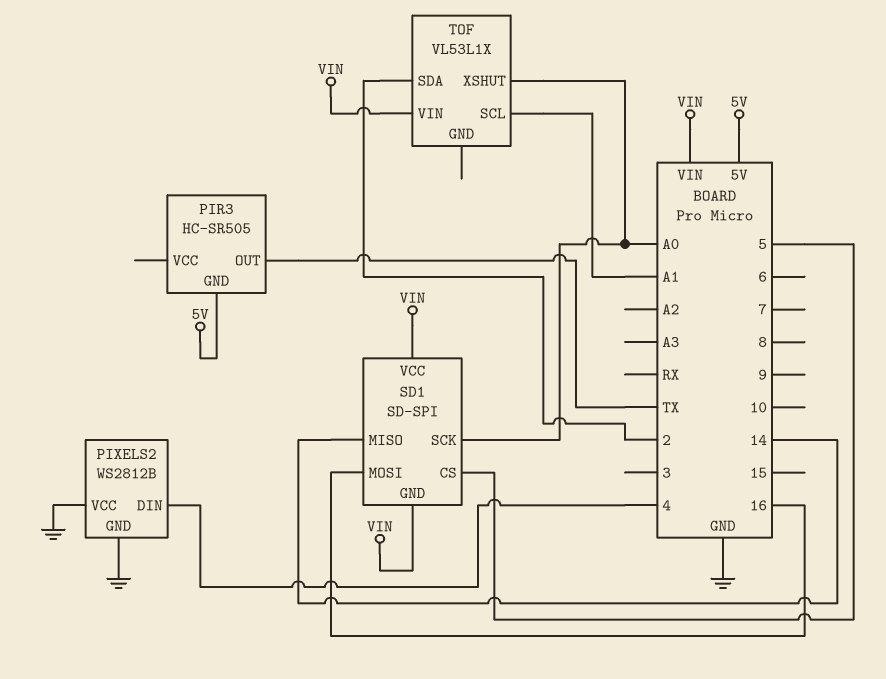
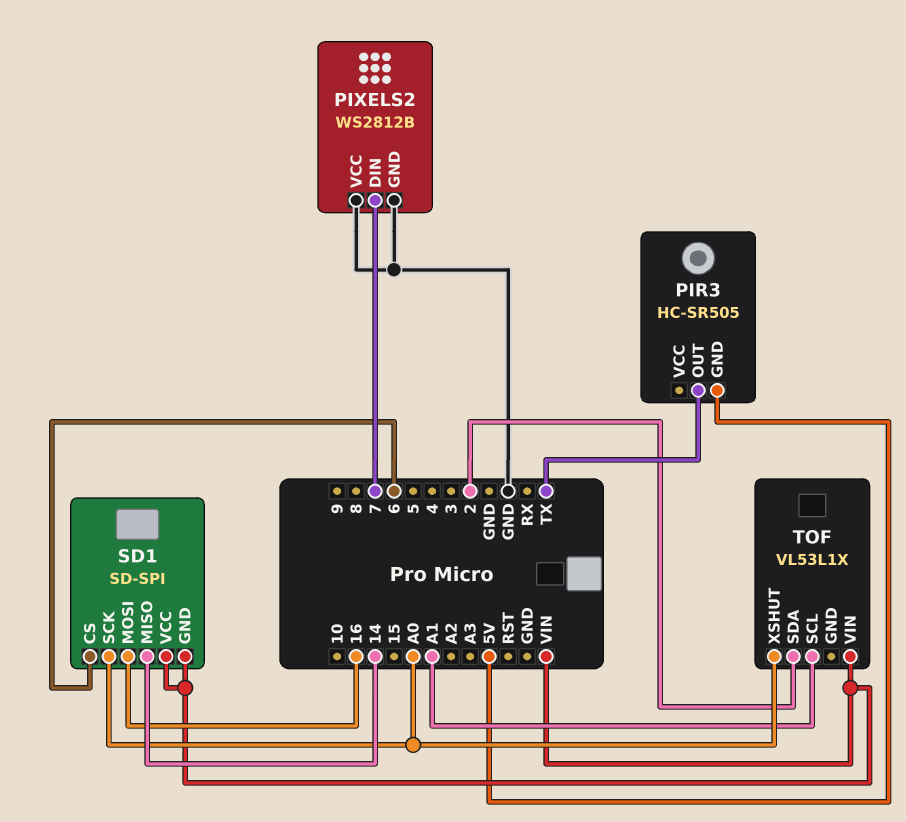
PIXELS2 pin DIN: 4 -> 7
SD1 pin CS: 5 -> 6

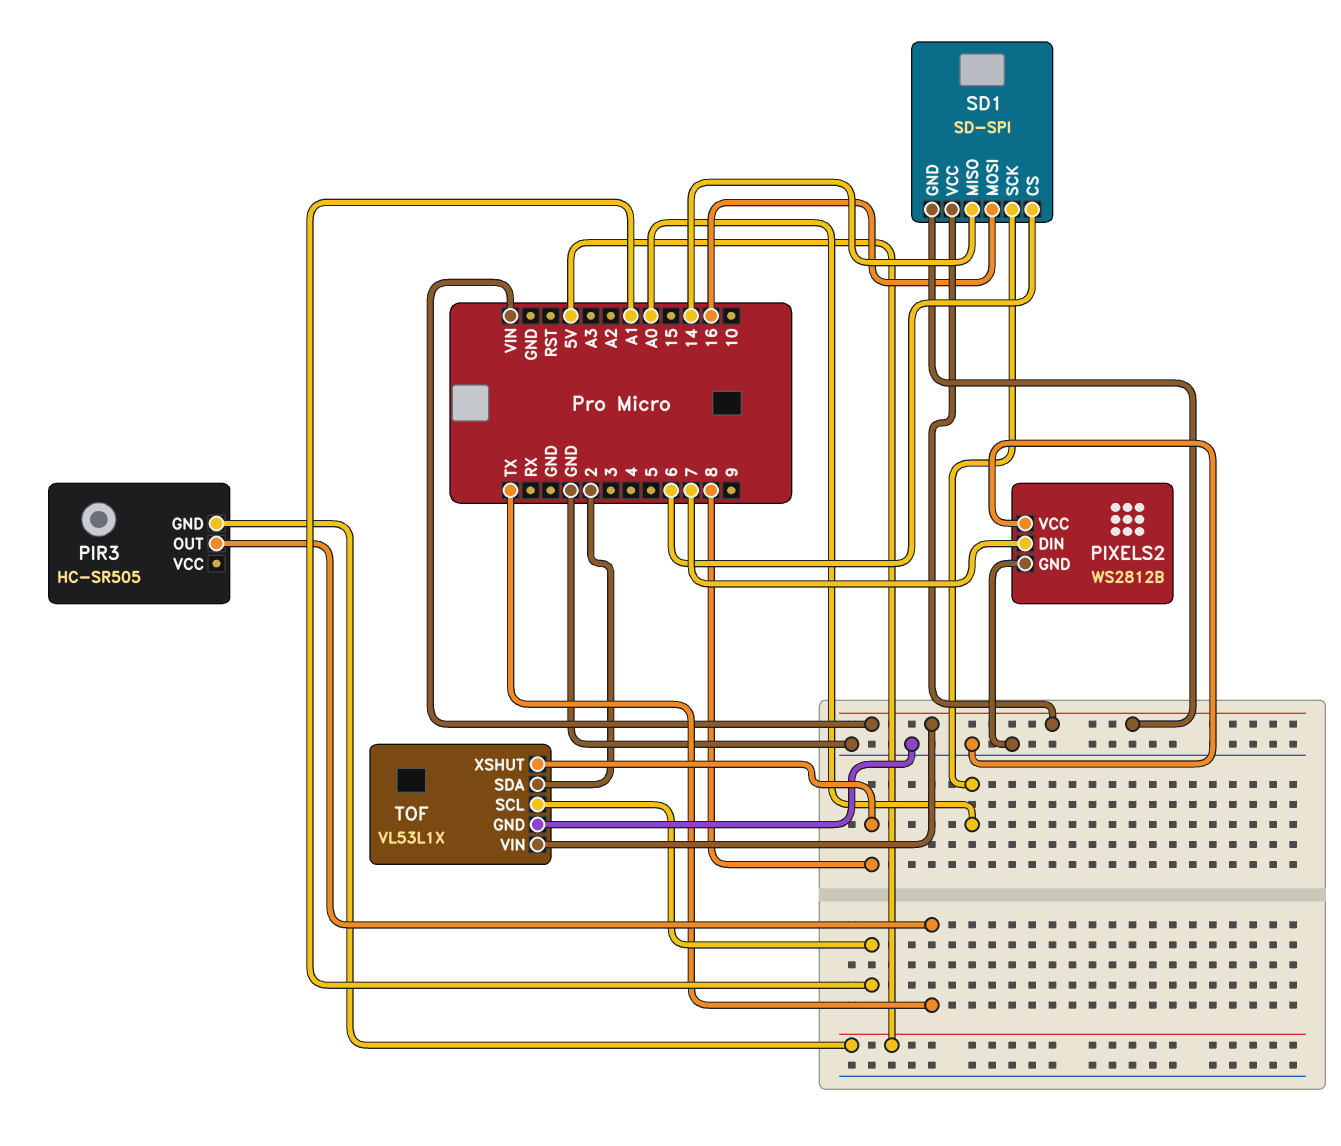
TOF pin GND: none -> GND
TOF pin XSHUT: A0 -> 8

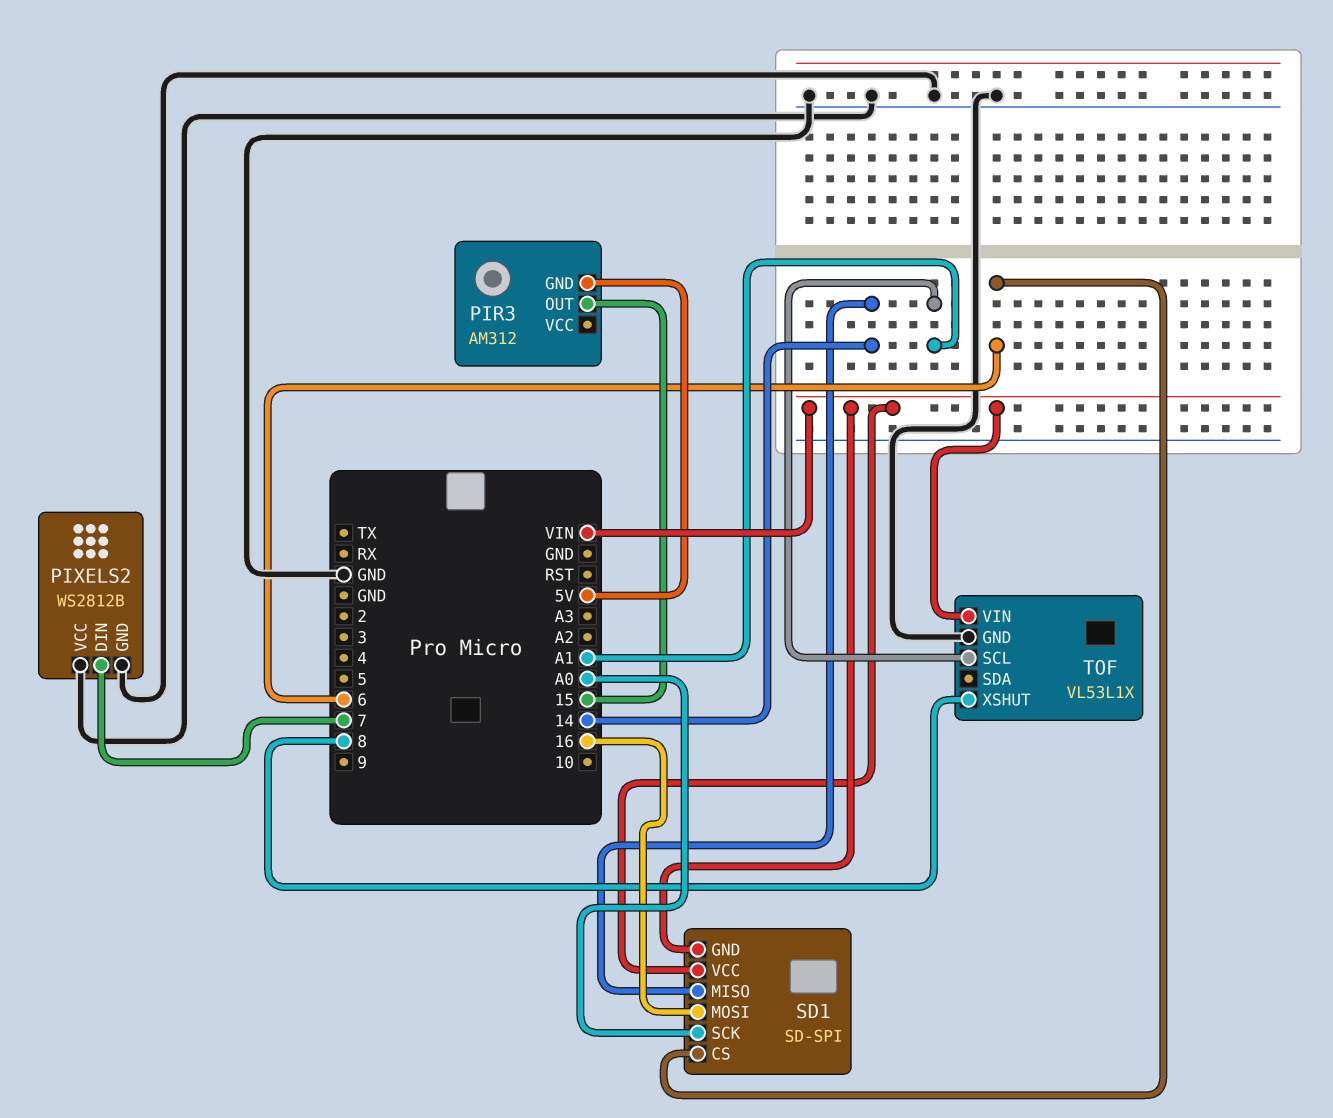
PIR3: HC-SR505 -> AM312
PIR3 pin OUT: TX -> 15
TOF pin SDA: 2 -> none

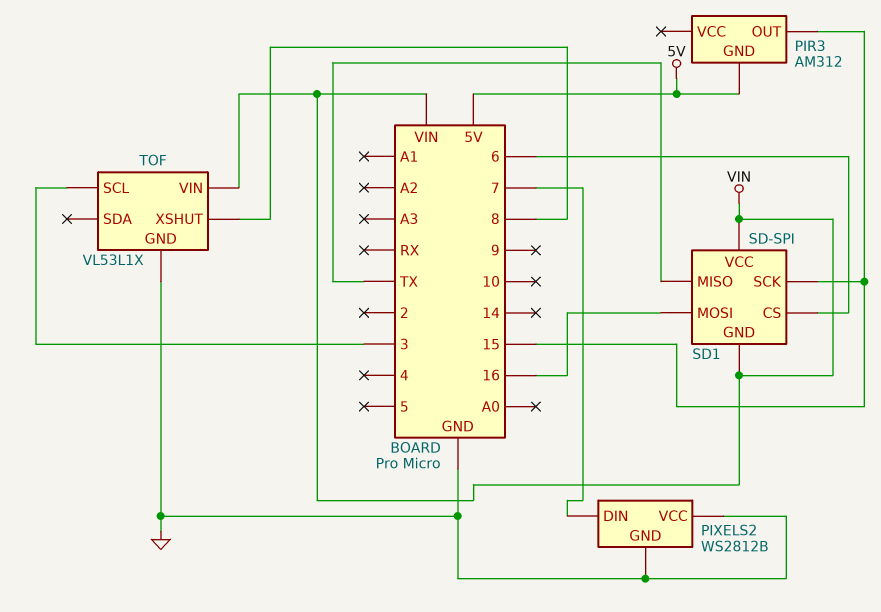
SD1 pin MISO: 14 -> TX
SD1 pin SCK: A0 -> 15
TOF pin SCL: A1 -> 3

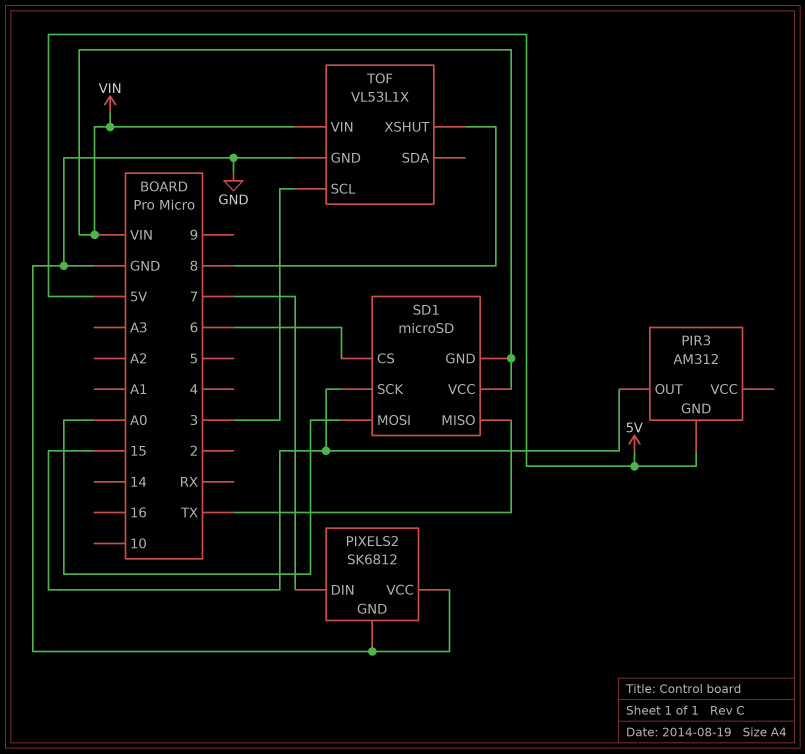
PIXELS2: WS2812B -> SK6812
SD1: SD-SPI -> microSD
SD1 pin MOSI: 16 -> A0

